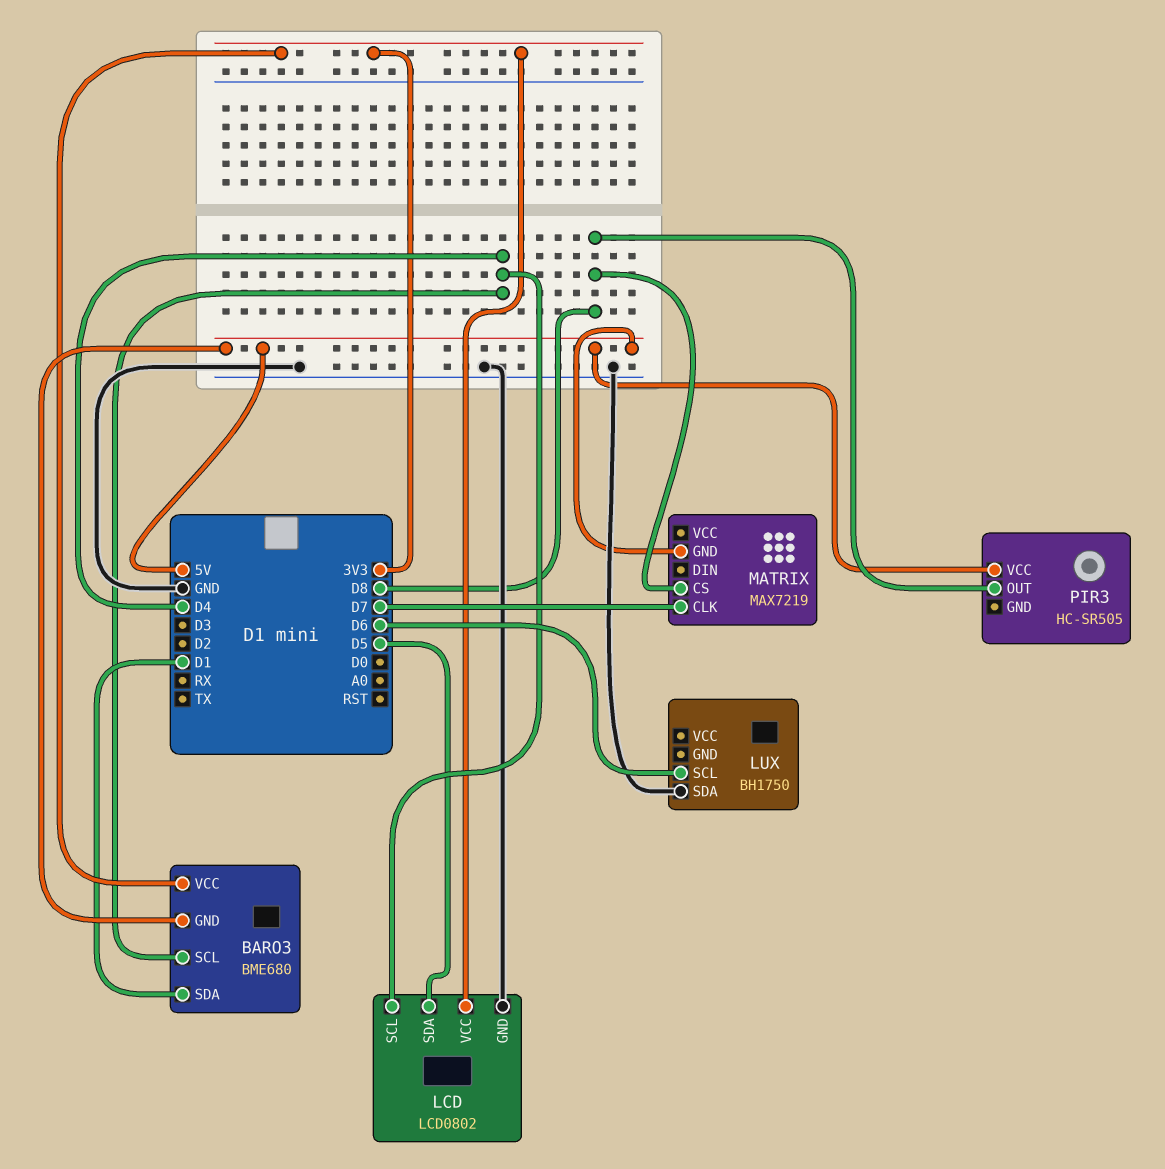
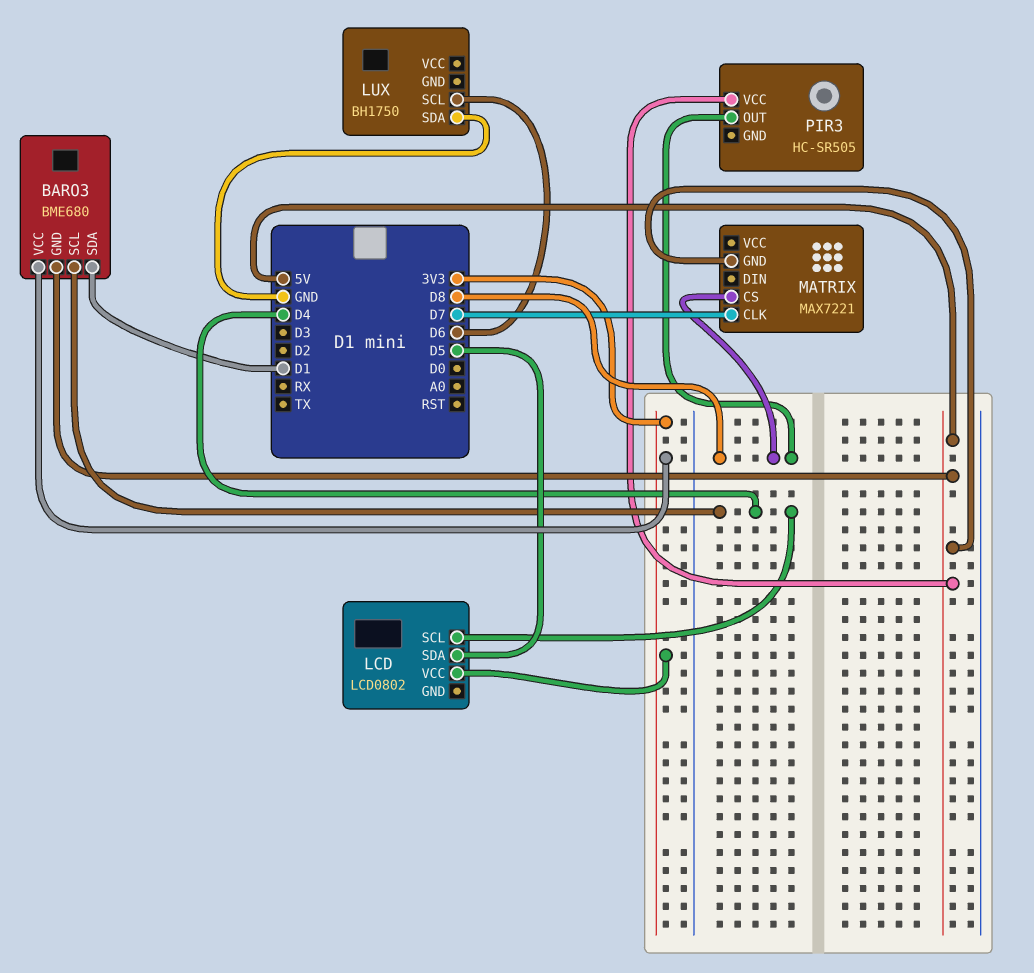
LCD pin GND: GND -> none
MATRIX: MAX7219 -> MAX7221

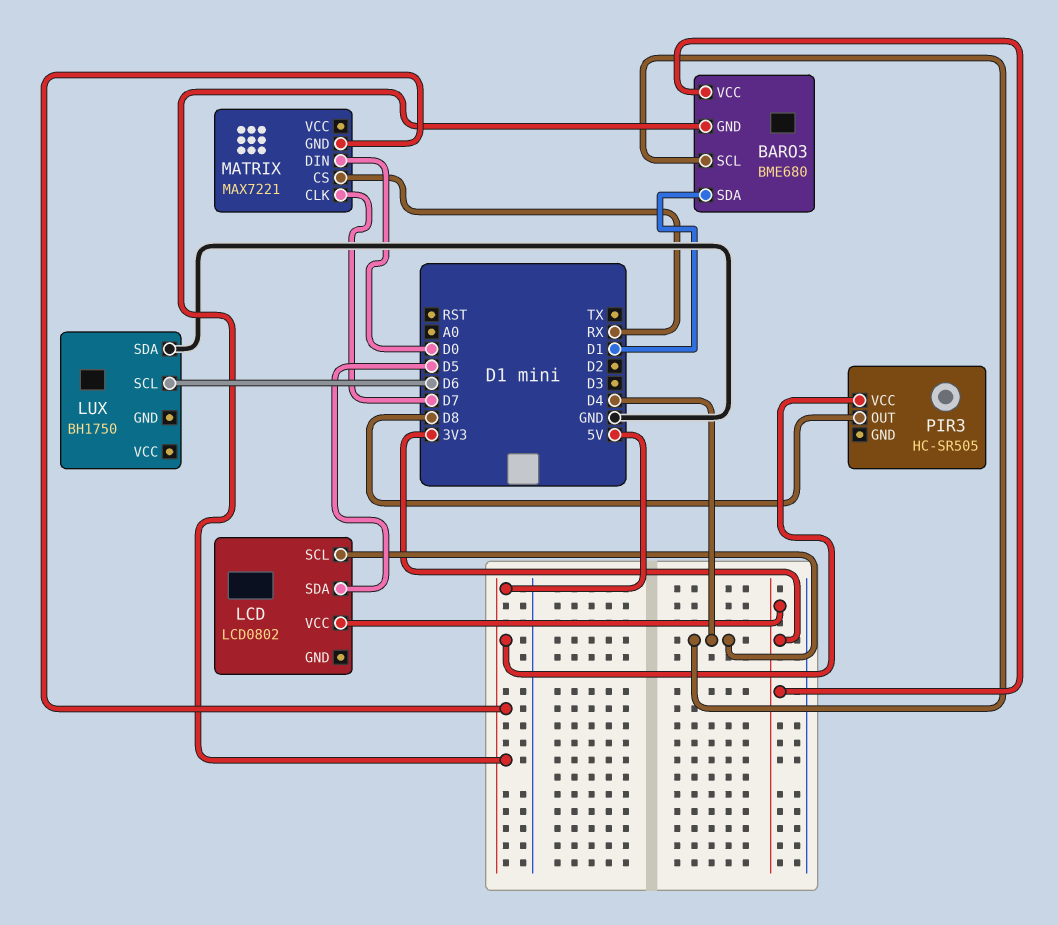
MATRIX pin CS: D8 -> RX
MATRIX pin DIN: none -> D0

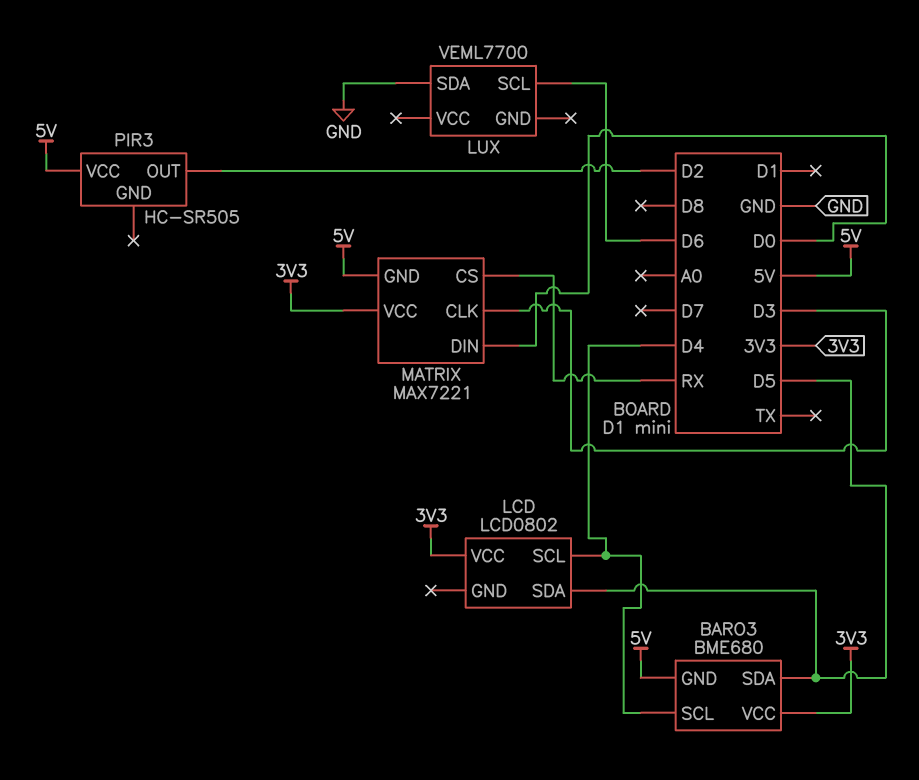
BARO3 pin SDA: D1 -> D5
LUX: BH1750 -> VEML7700
MATRIX pin CLK: D7 -> D3
MATRIX pin VCC: none -> 3V3
PIR3 pin OUT: D8 -> D2

